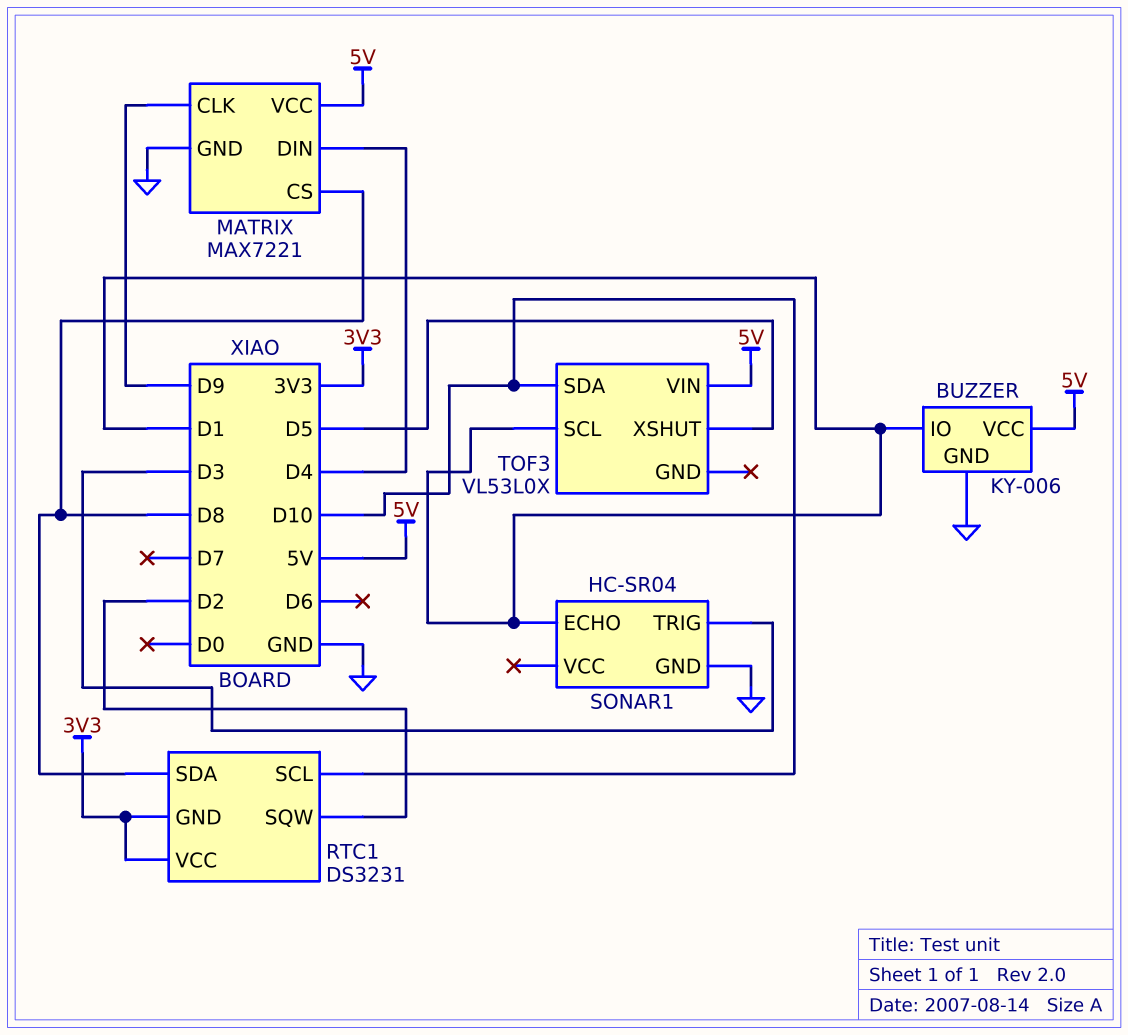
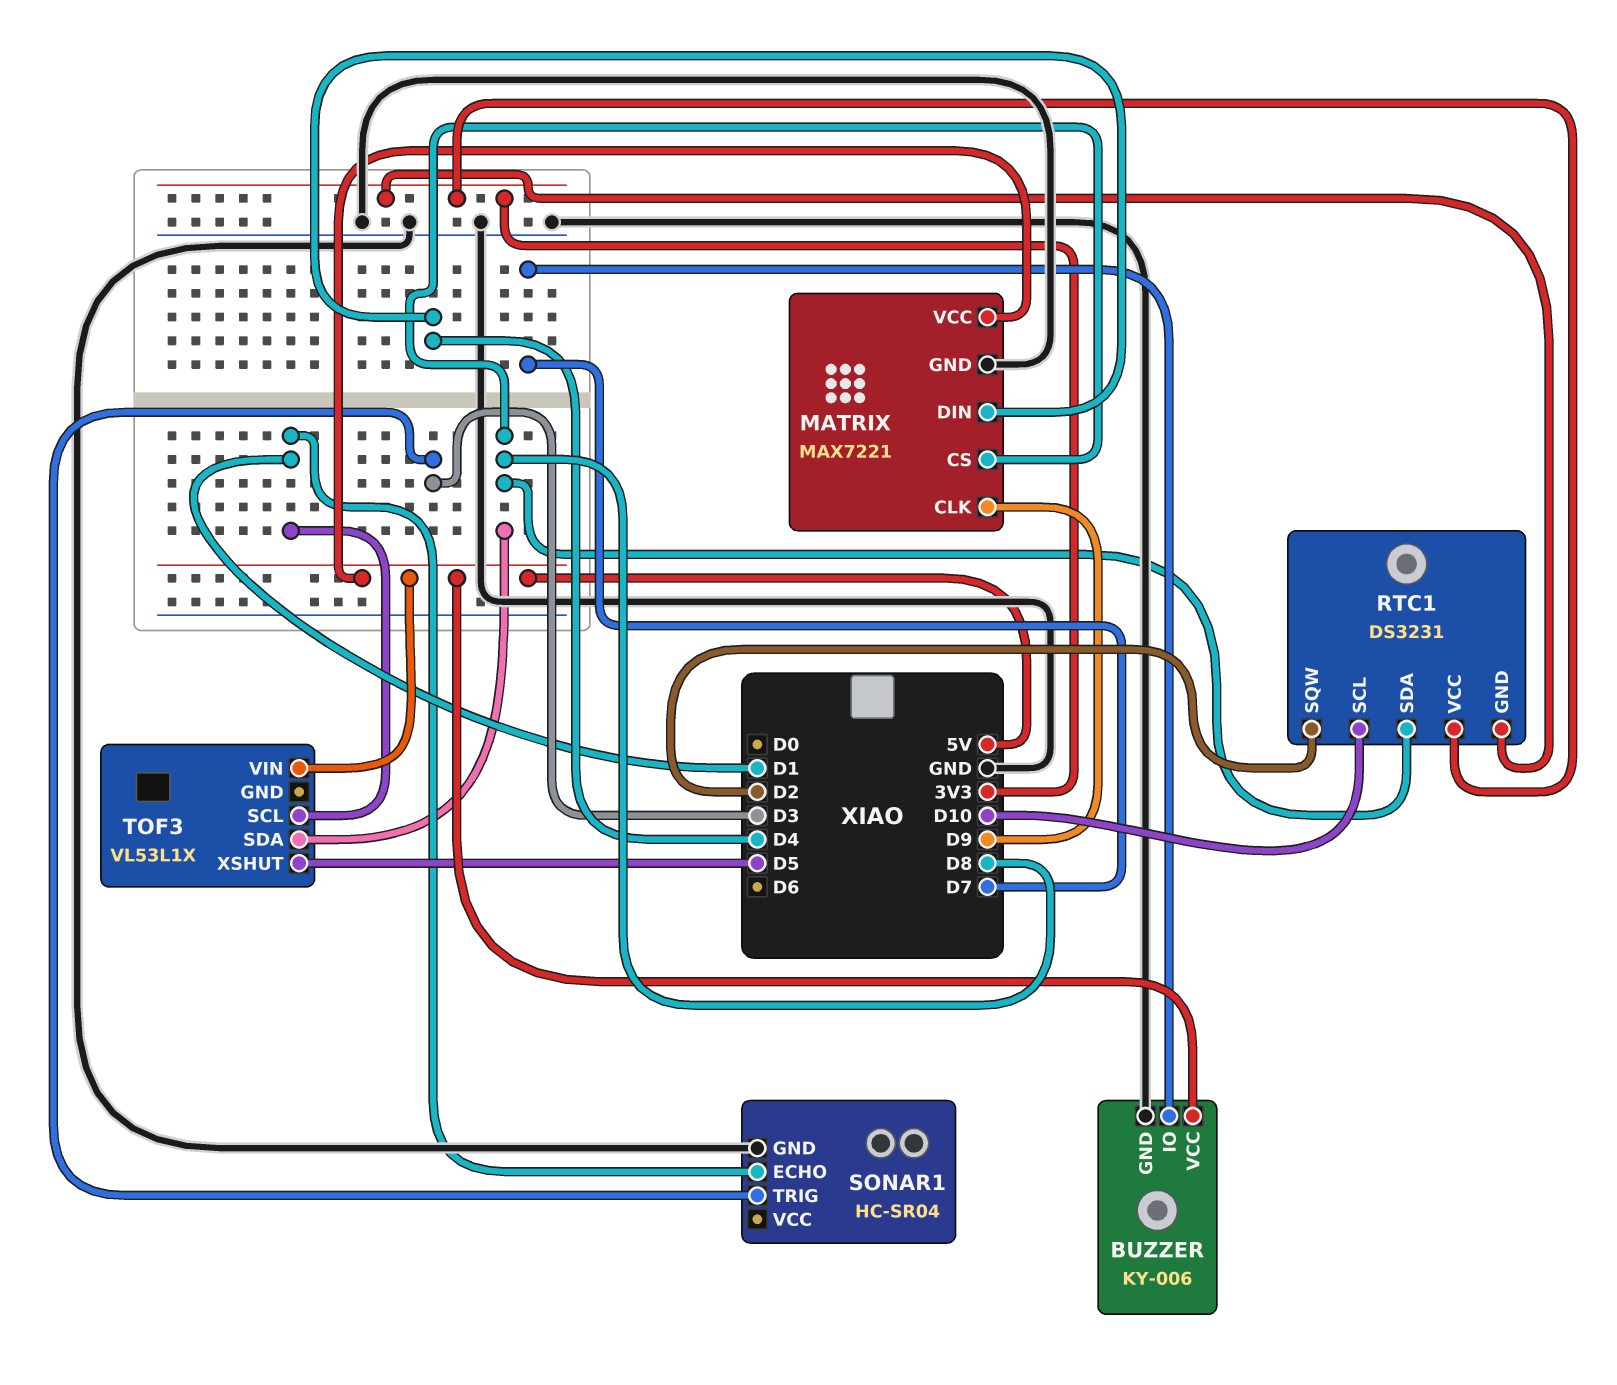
BUZZER pin IO: D1 -> D7
TOF3: VL53L0X -> VL53L1X
TOF3 pin SDA: D10 -> D8

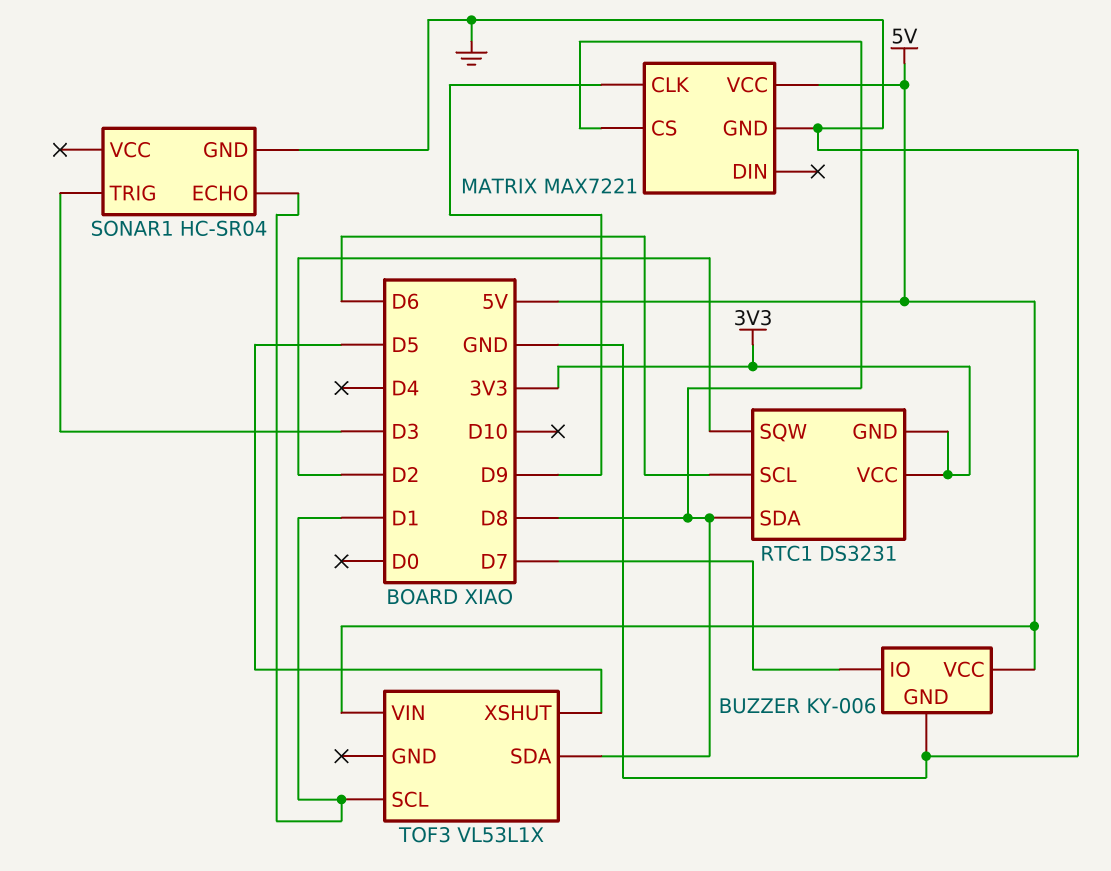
MATRIX pin DIN: D4 -> none
RTC1 pin SCL: D10 -> D6

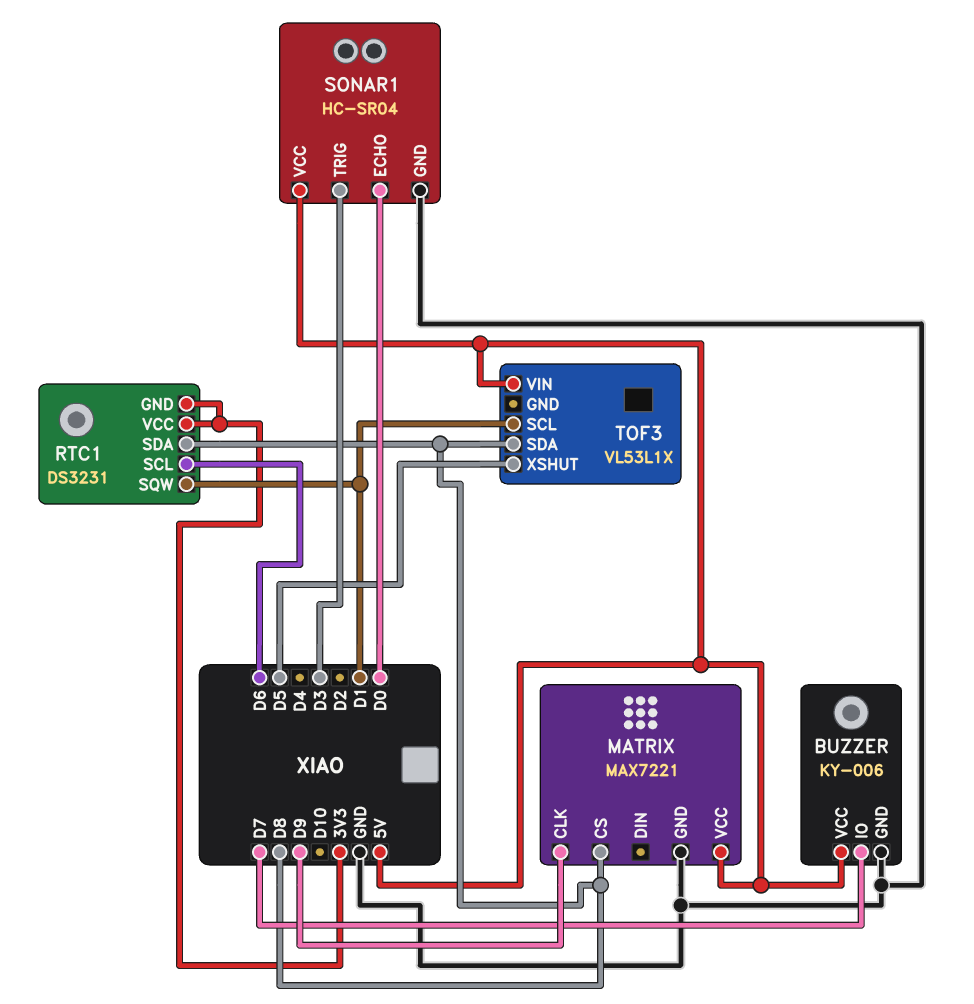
RTC1 pin SQW: D2 -> D1
SONAR1 pin ECHO: D1 -> D0
SONAR1 pin VCC: none -> 5V

